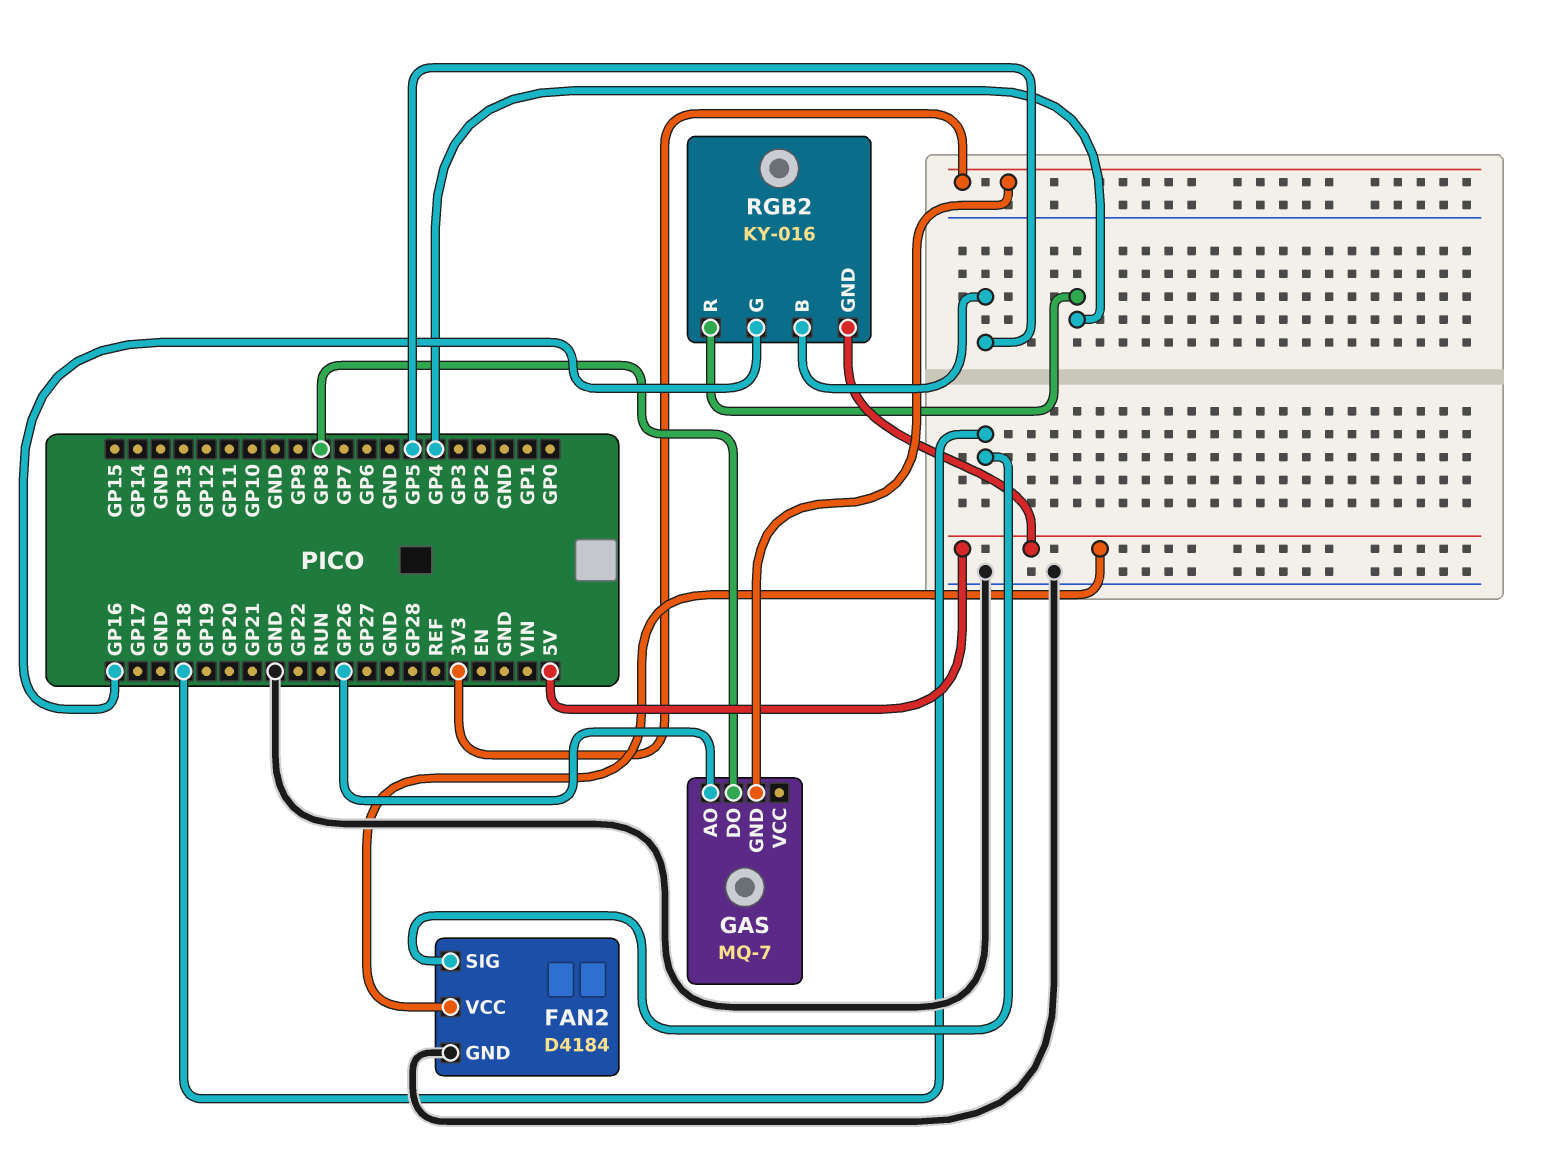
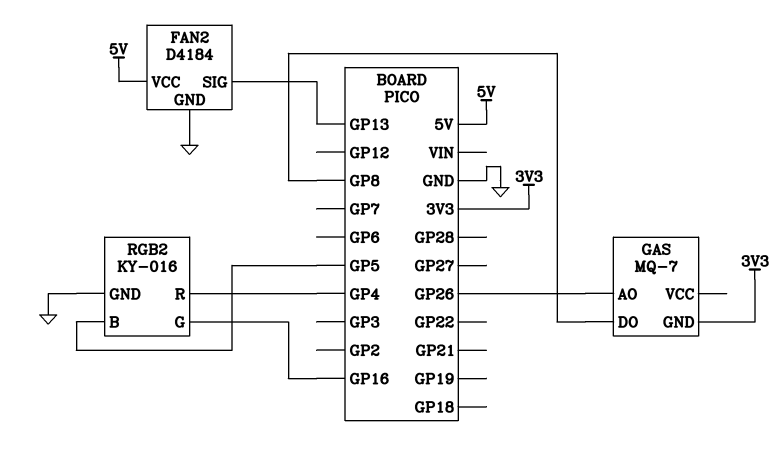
FAN2 pin SIG: GP18 -> GP13
RGB2 pin GND: 5V -> GND

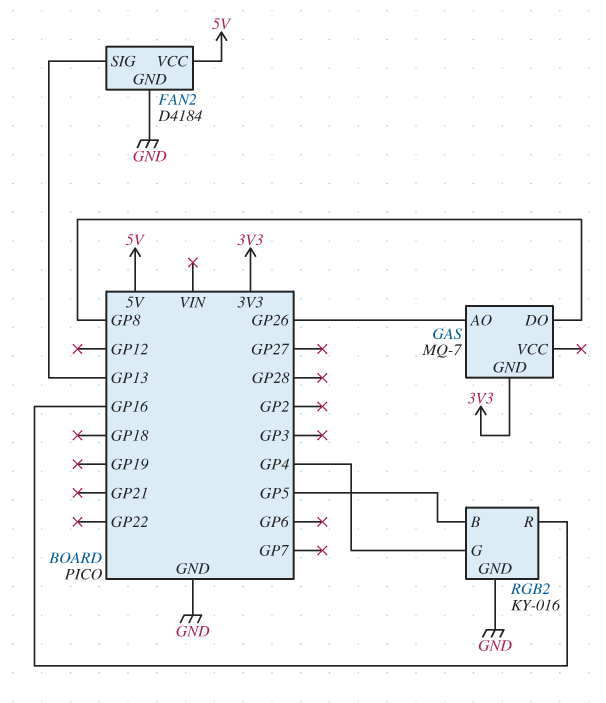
RGB2 pin G: GP16 -> GP4
RGB2 pin R: GP4 -> GP16

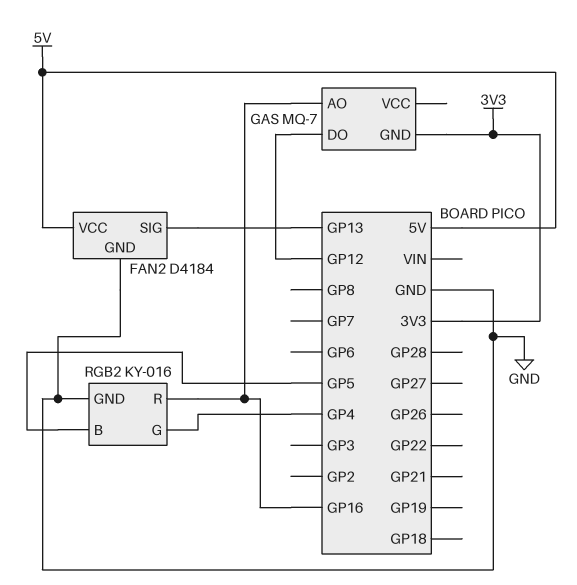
GAS pin AO: GP26 -> GP16
GAS pin DO: GP8 -> GP12

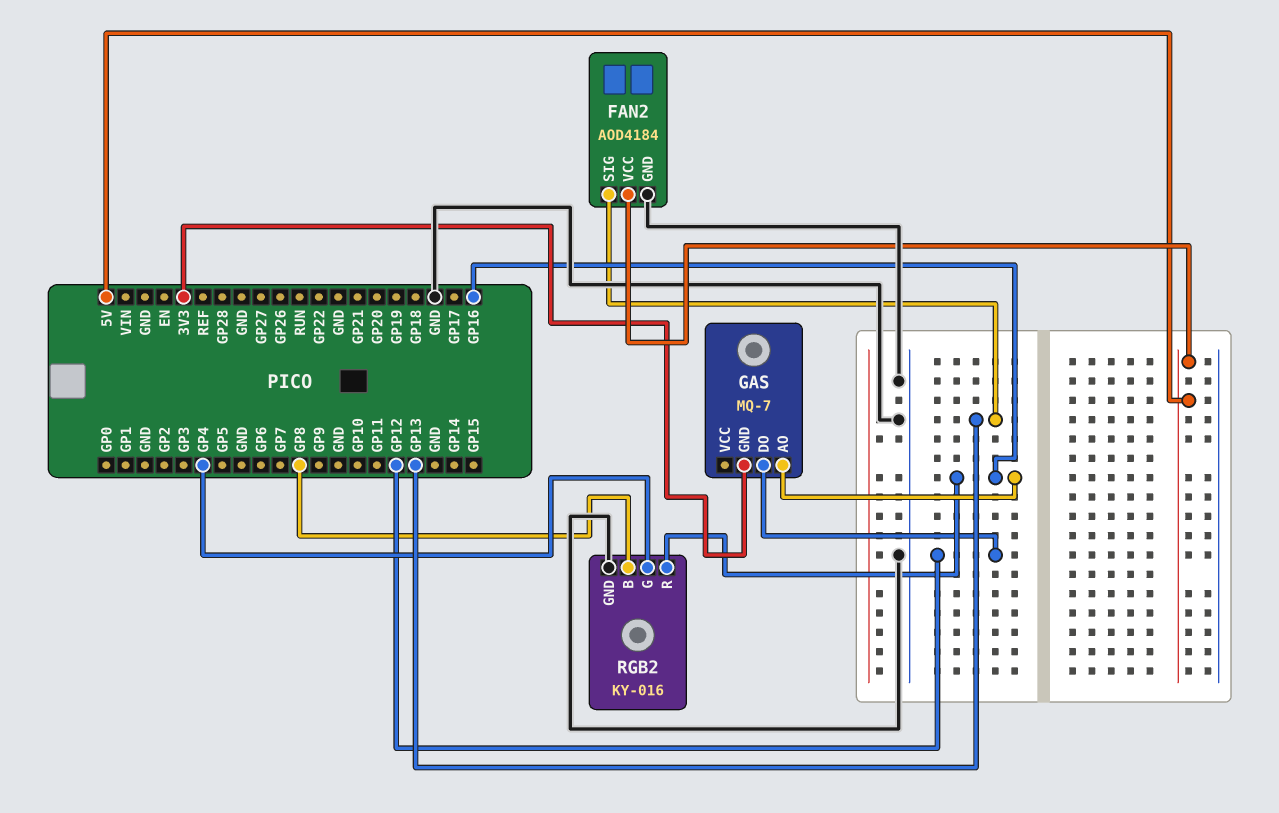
FAN2: D4184 -> AOD4184
RGB2 pin B: GP5 -> GP8

